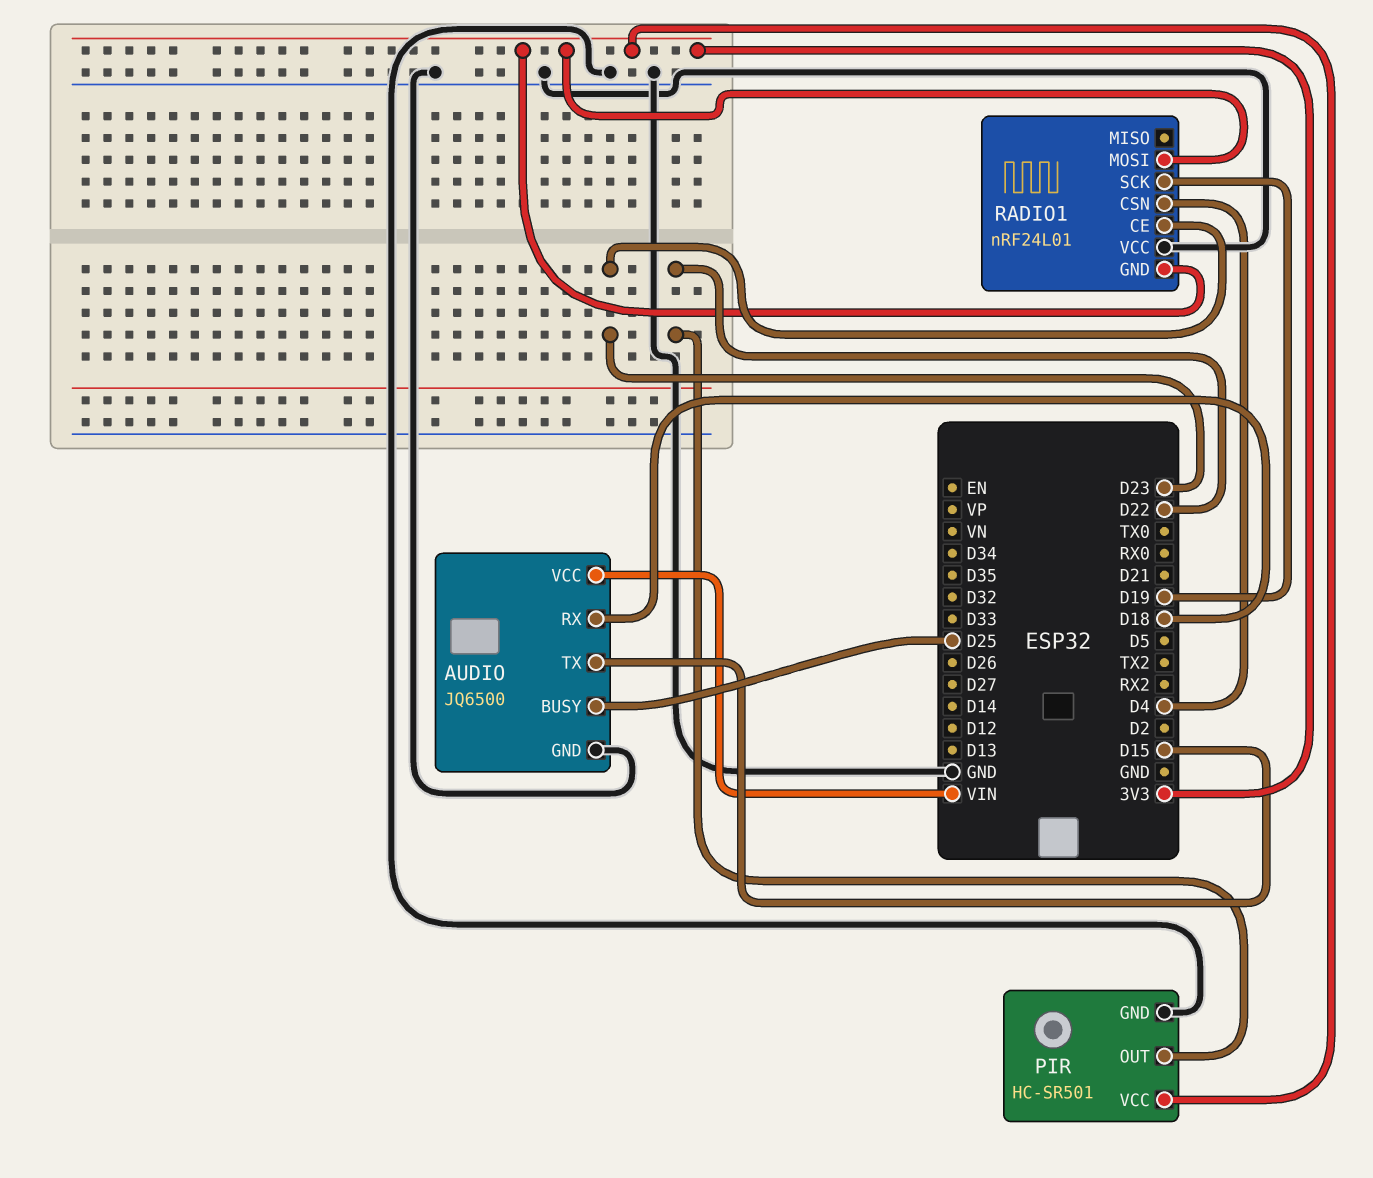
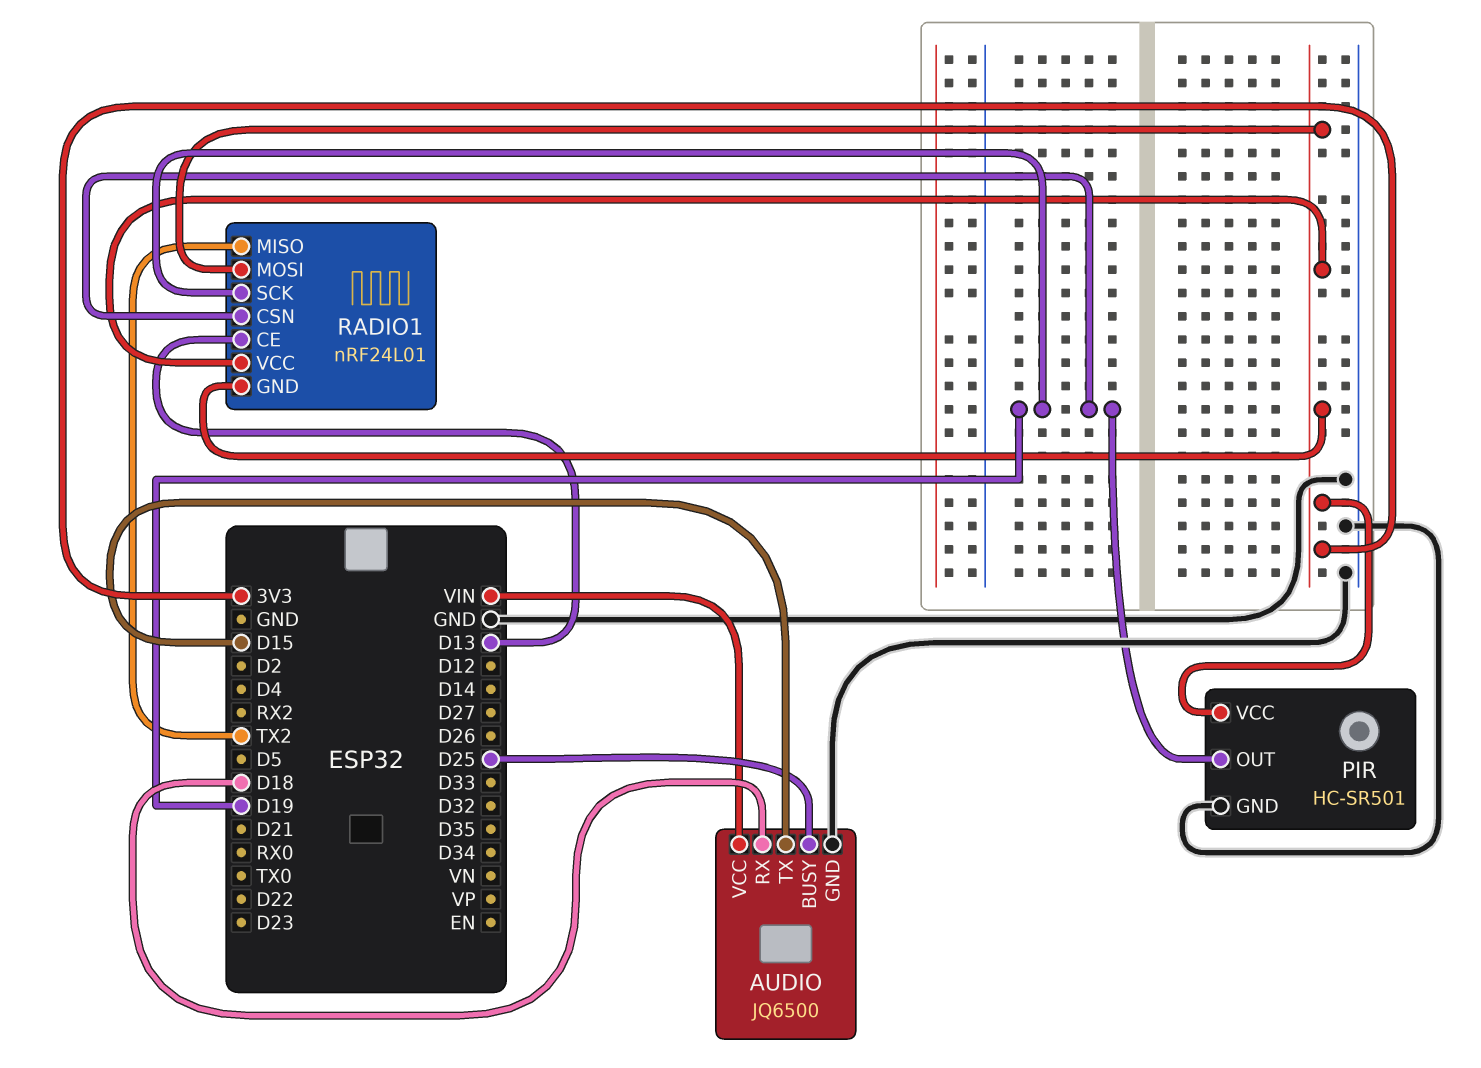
PIR pin OUT: D22 -> D19
RADIO1 pin CE: D23 -> D13
RADIO1 pin CSN: D4 -> D19
RADIO1 pin MISO: none -> TX2
RADIO1 pin VCC: GND -> 3V3

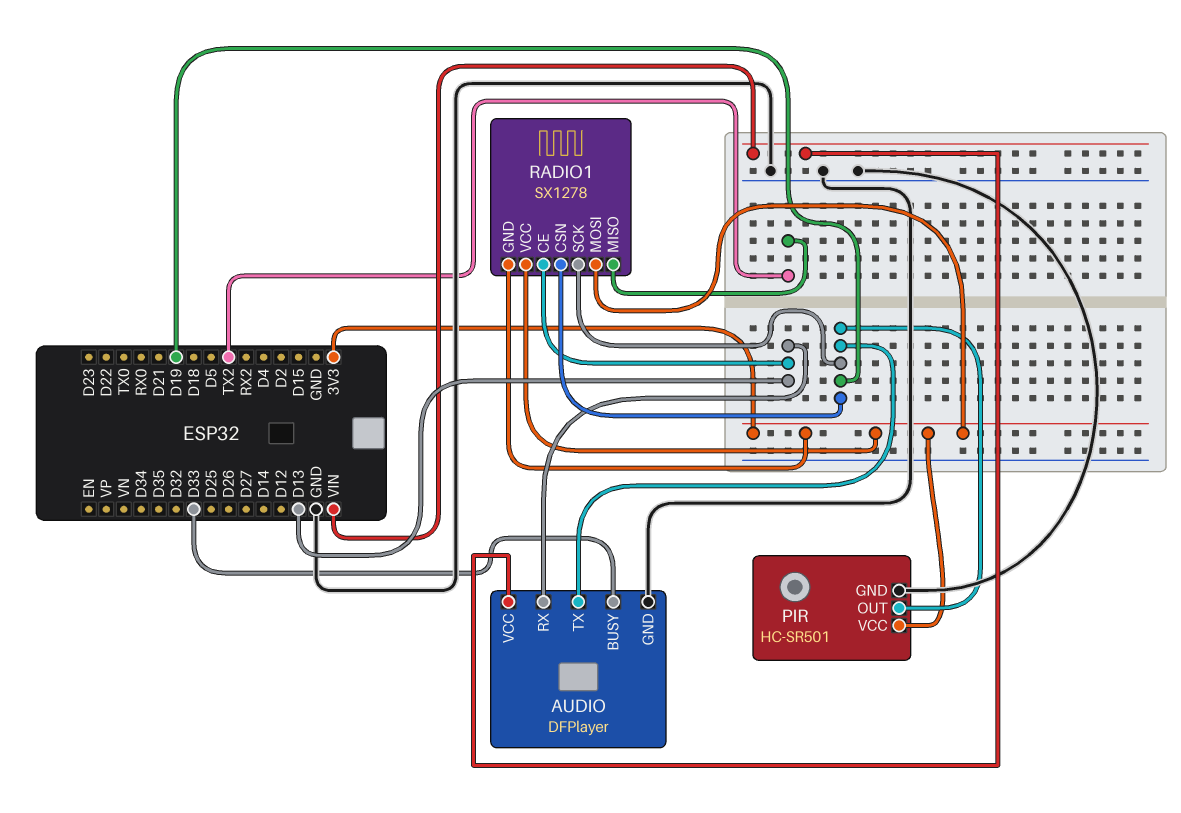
AUDIO: JQ6500 -> DFPlayer
AUDIO pin BUSY: D25 -> D33
AUDIO pin RX: D18 -> D13
AUDIO pin TX: D15 -> D19
RADIO1: nRF24L01 -> SX1278

